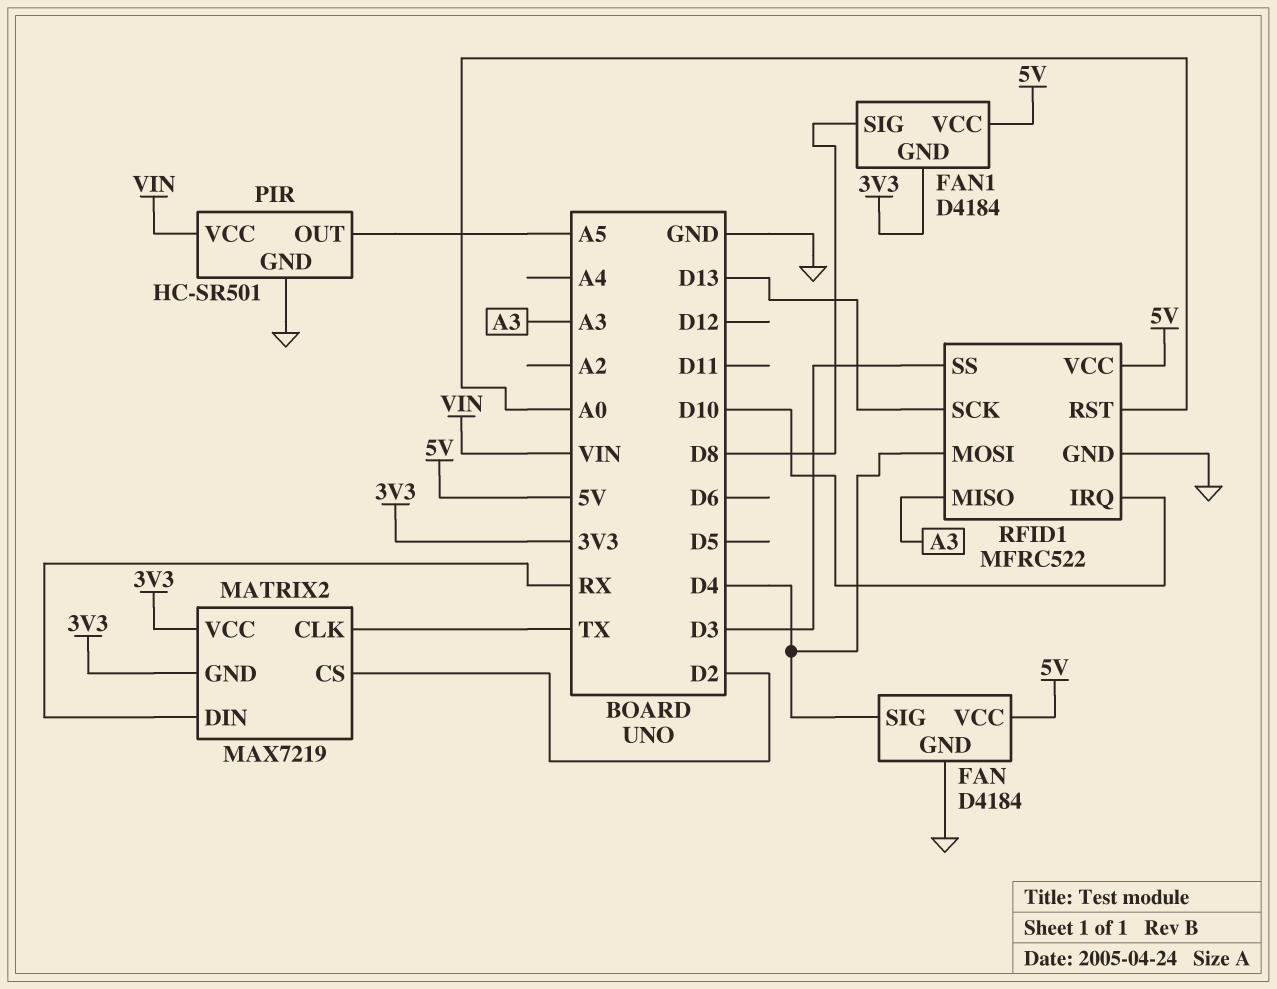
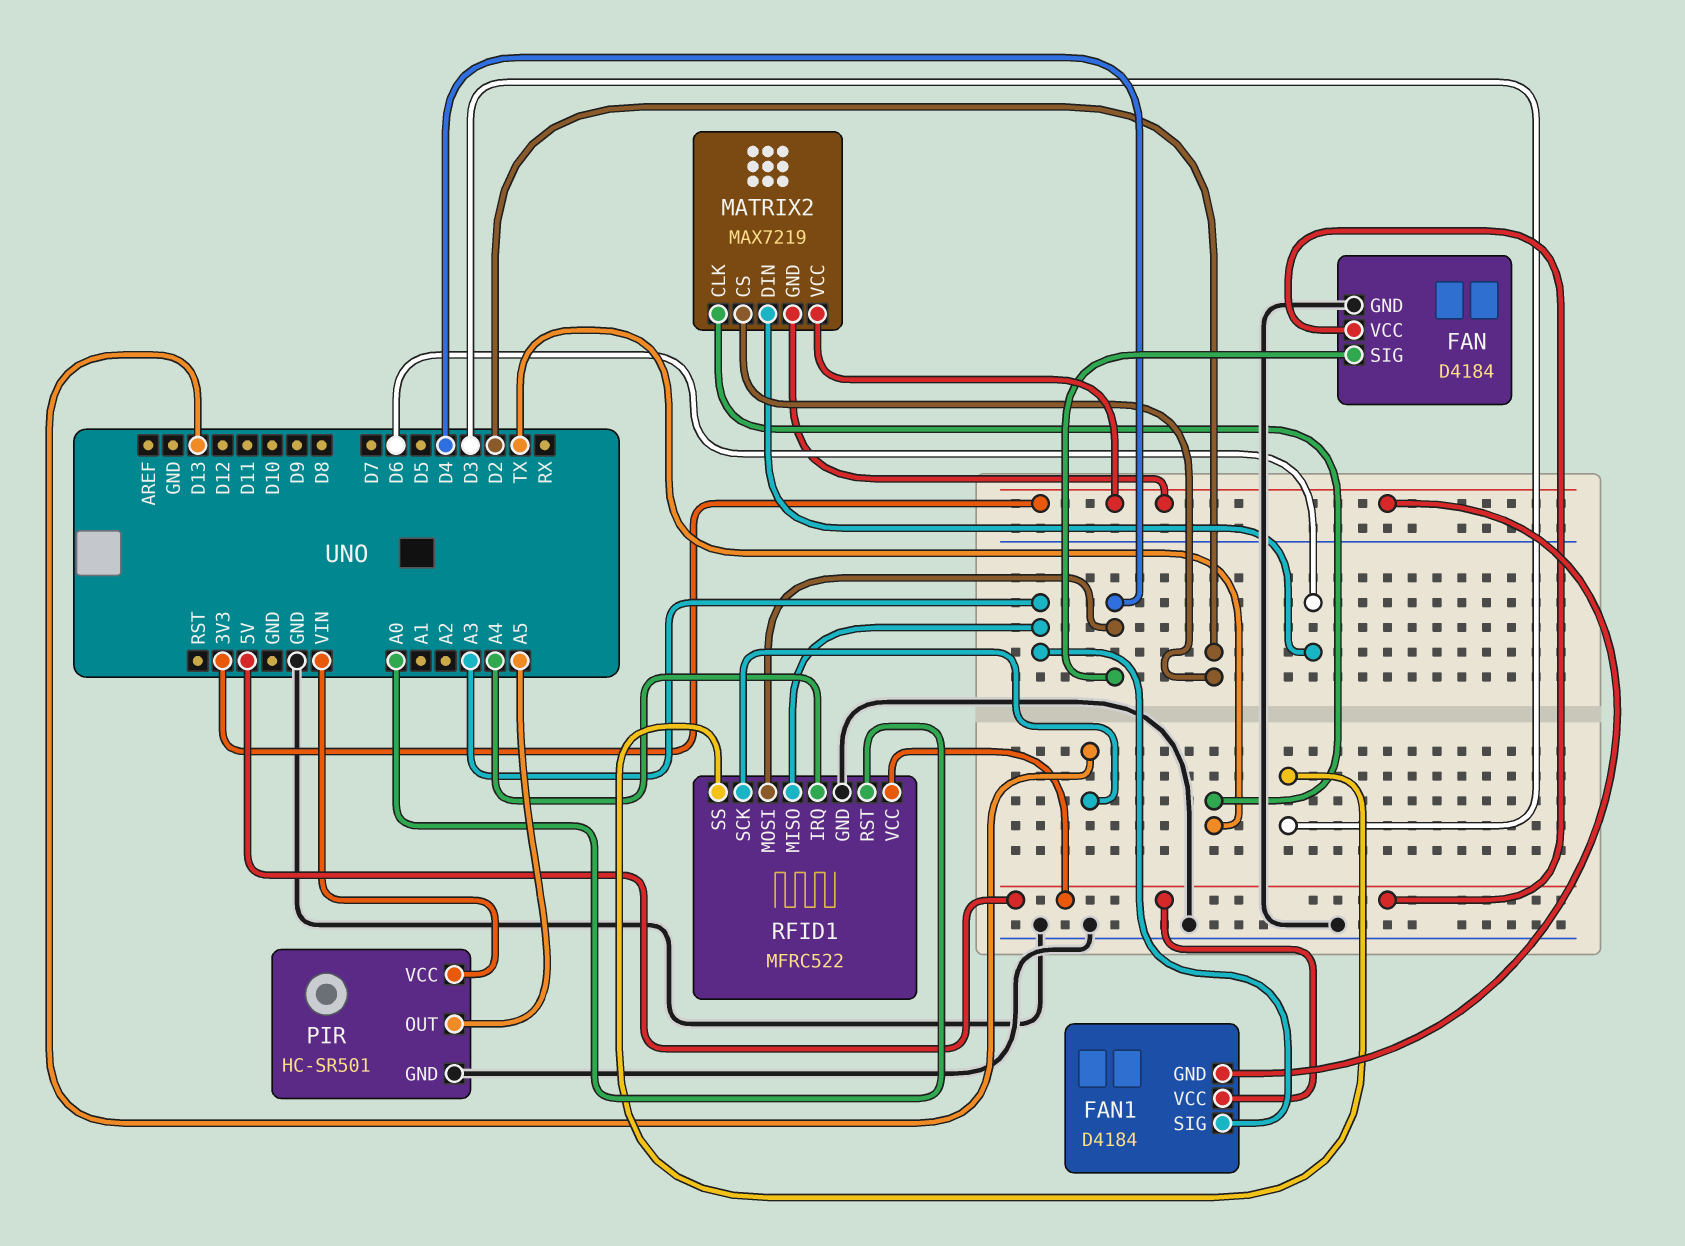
FAN1 pin SIG: D8 -> A3
MATRIX2 pin DIN: RX -> D6
RFID1 pin IRQ: D10 -> A4

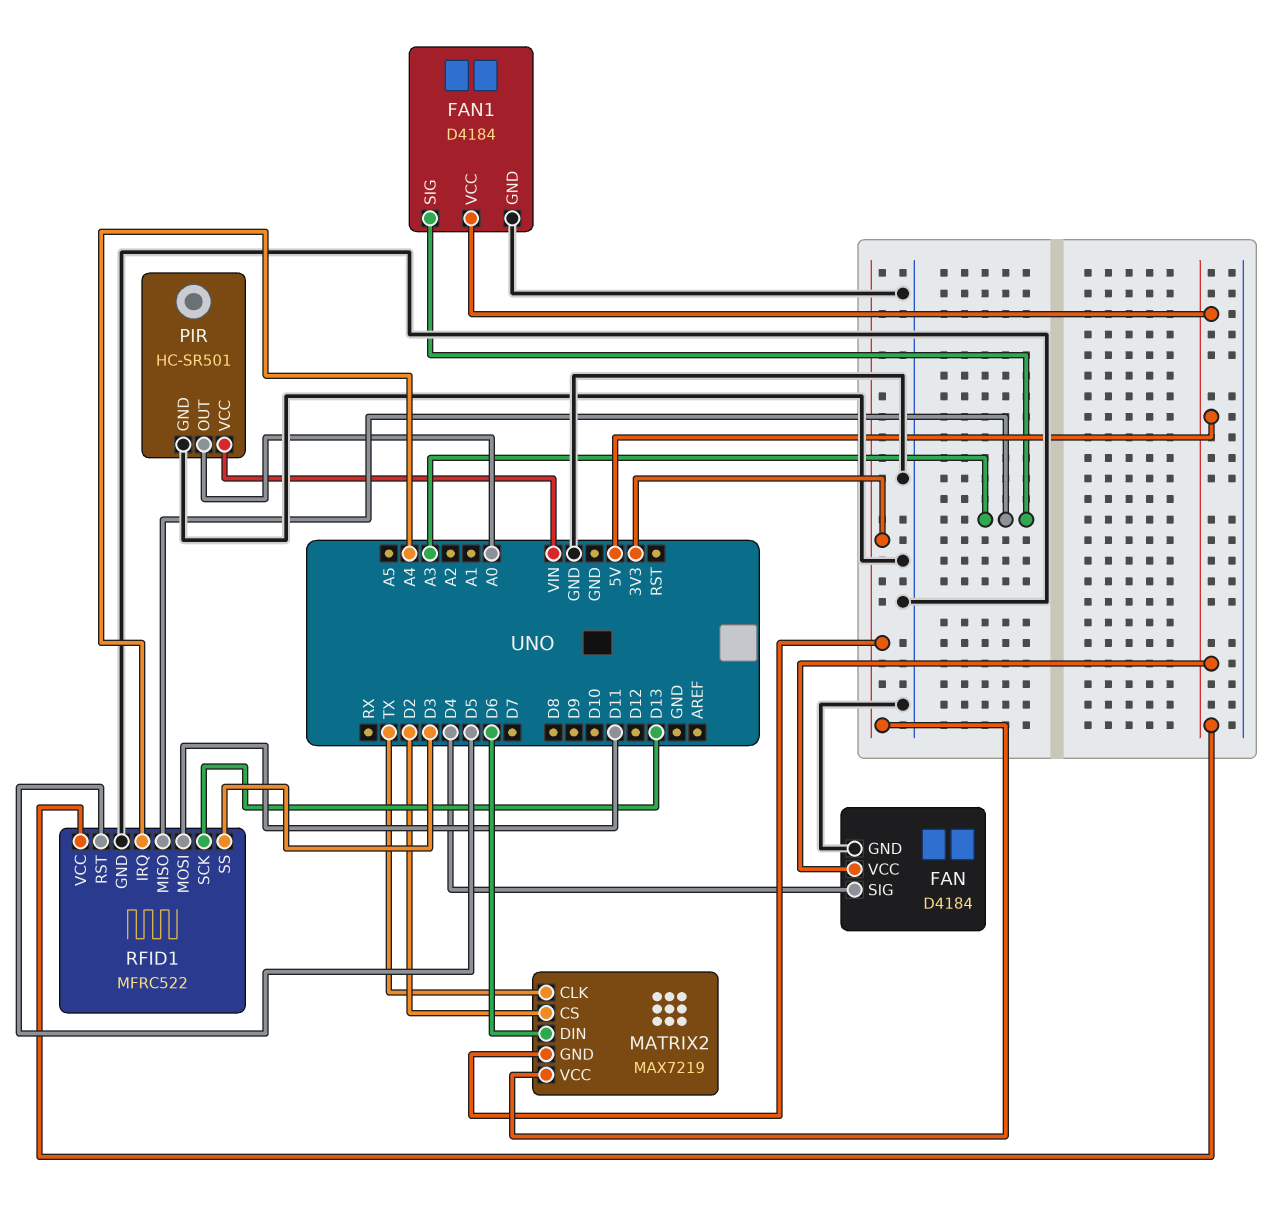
FAN1 pin GND: 3V3 -> GND
PIR pin OUT: A5 -> A0
RFID1 pin MOSI: D4 -> D11
RFID1 pin RST: A0 -> D5

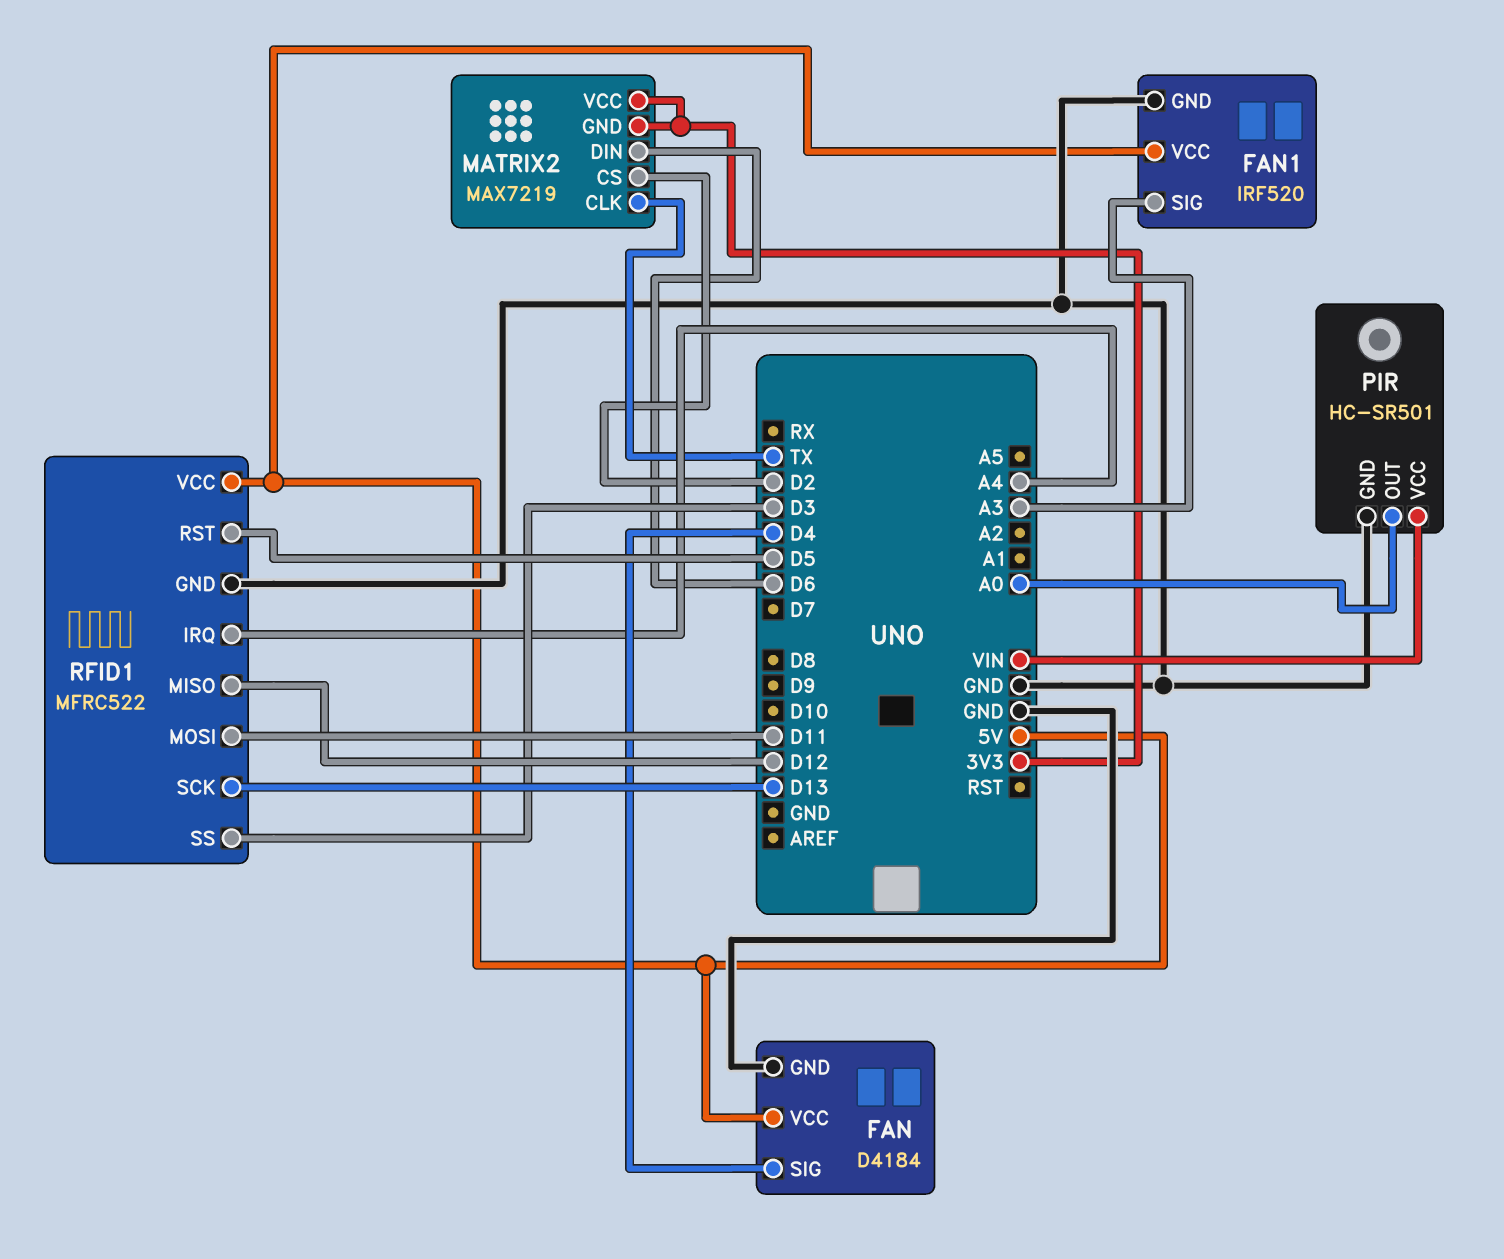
FAN1: D4184 -> IRF520
RFID1 pin MISO: A3 -> D12

